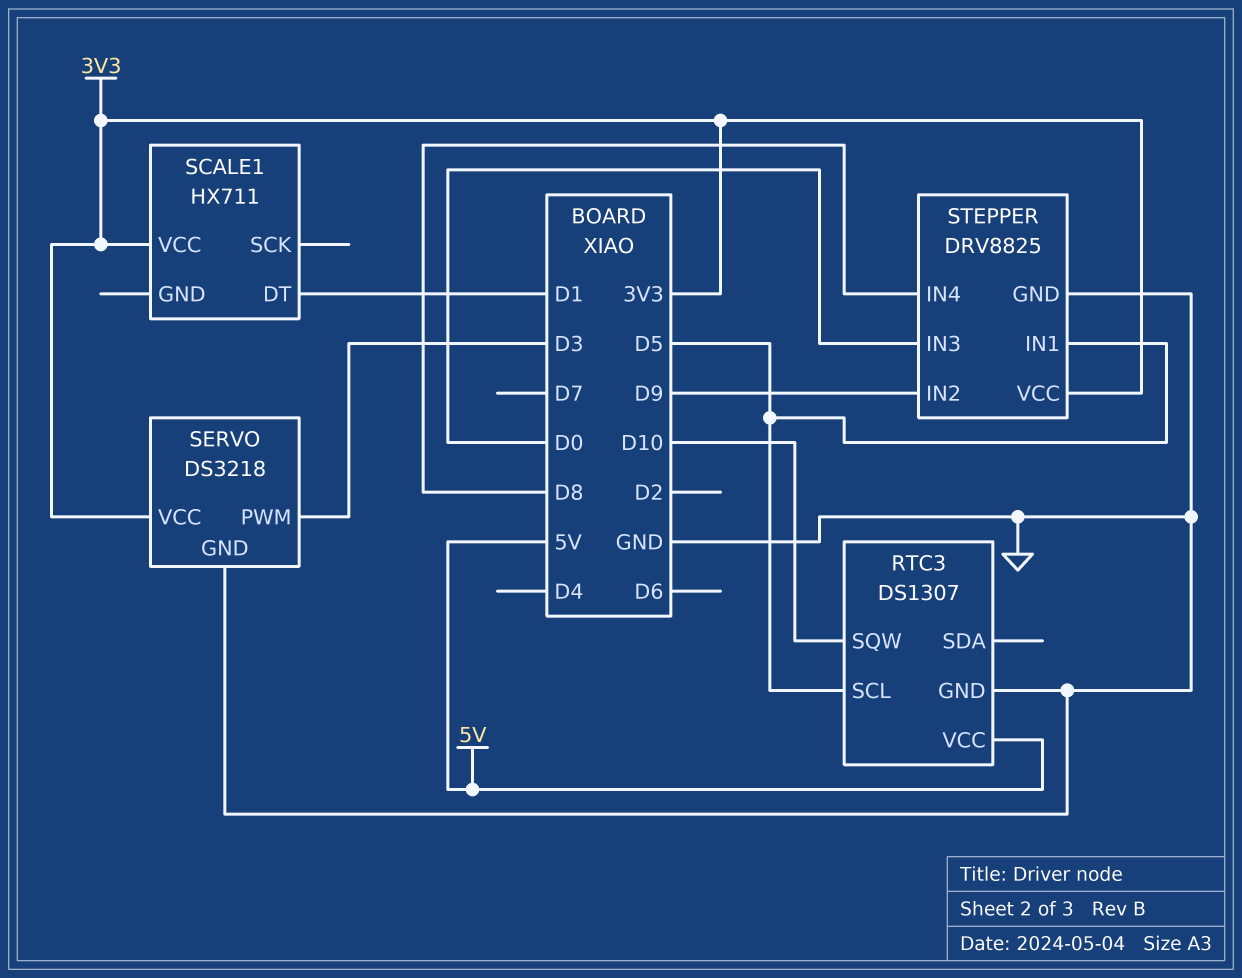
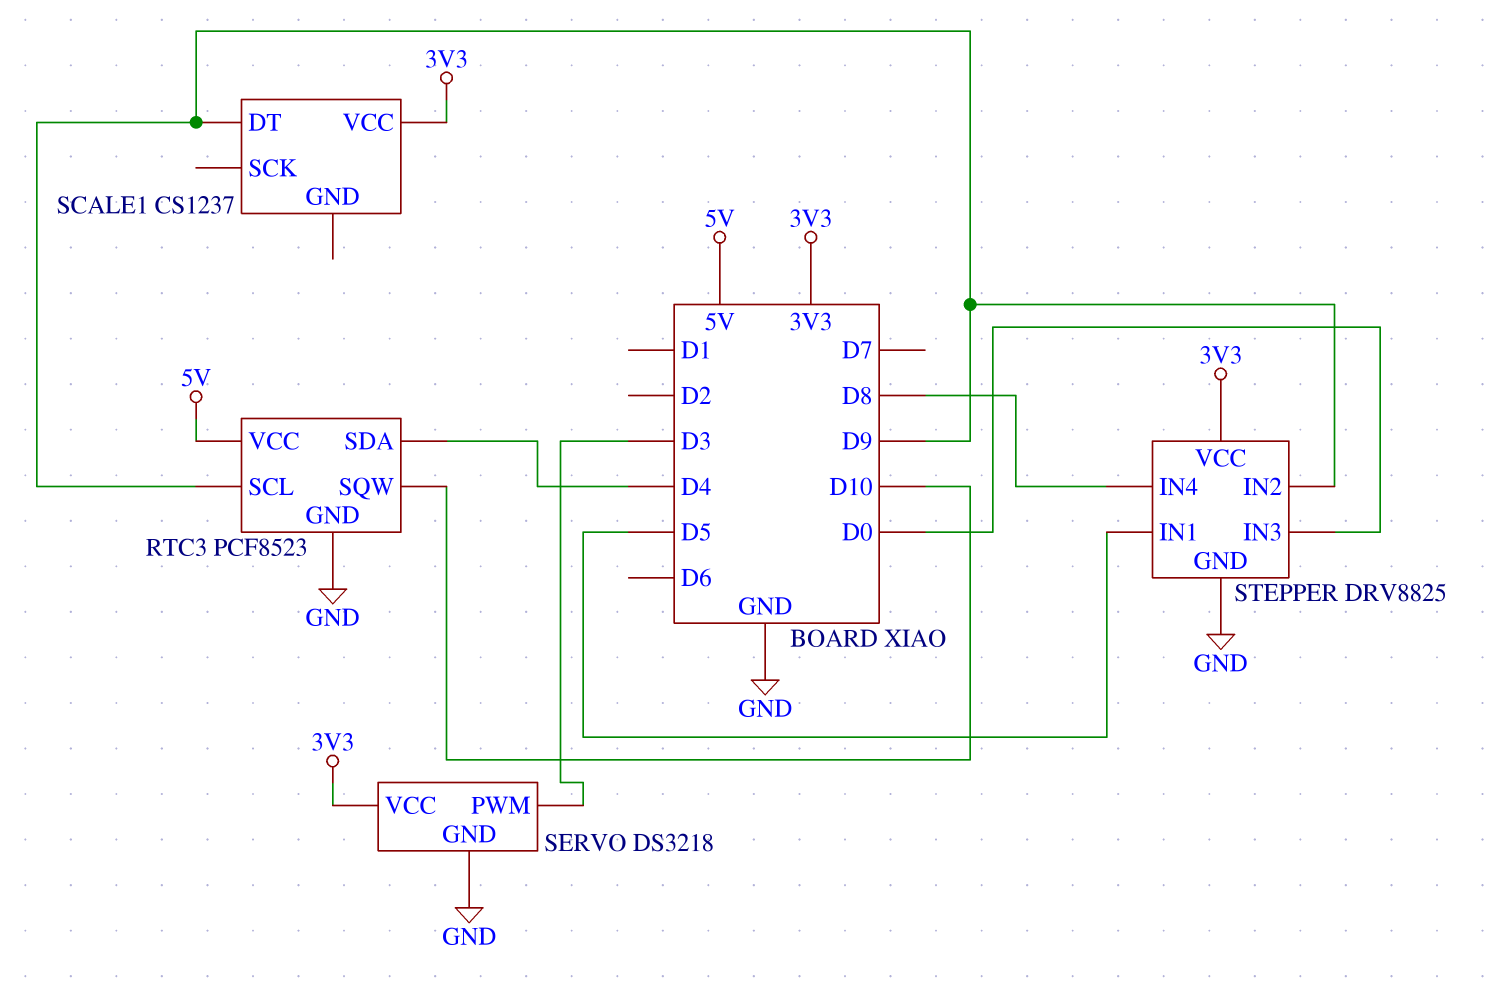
RTC3: DS1307 -> PCF8523
RTC3 pin SCL: D5 -> D9
RTC3 pin SDA: none -> D4
SCALE1: HX711 -> CS1237
SCALE1 pin DT: D1 -> D9

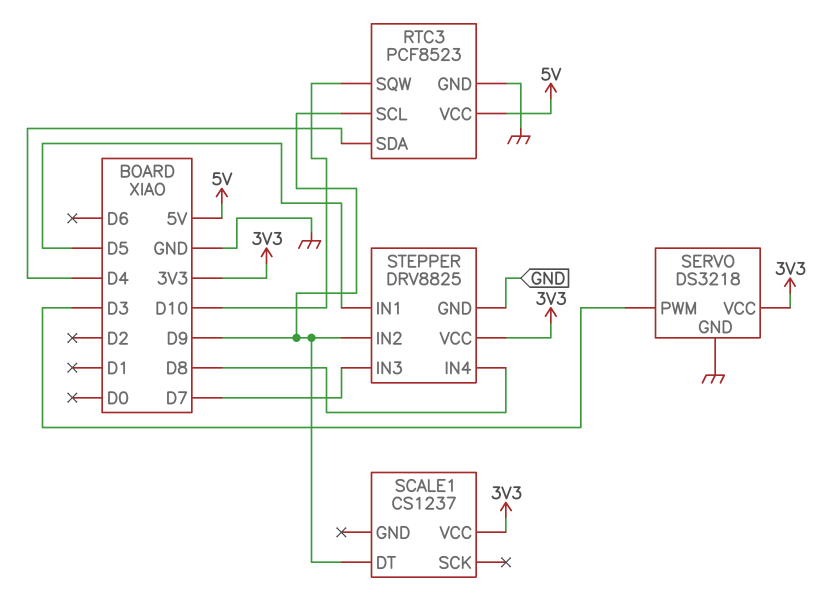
STEPPER pin IN3: D0 -> D7

